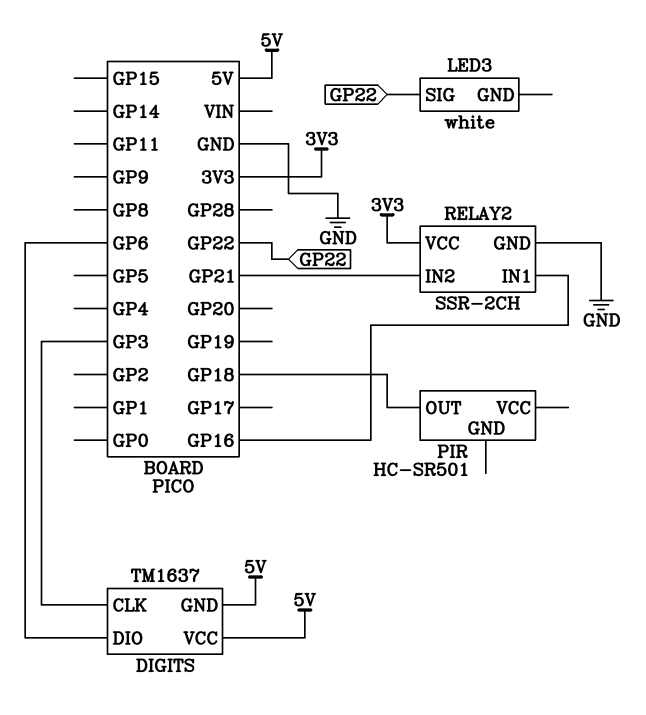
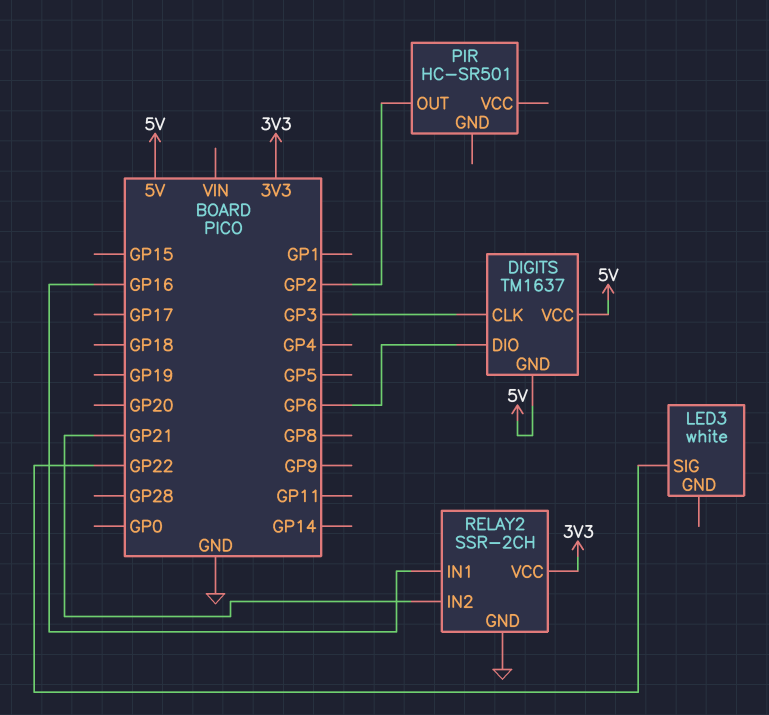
PIR pin OUT: GP18 -> GP2

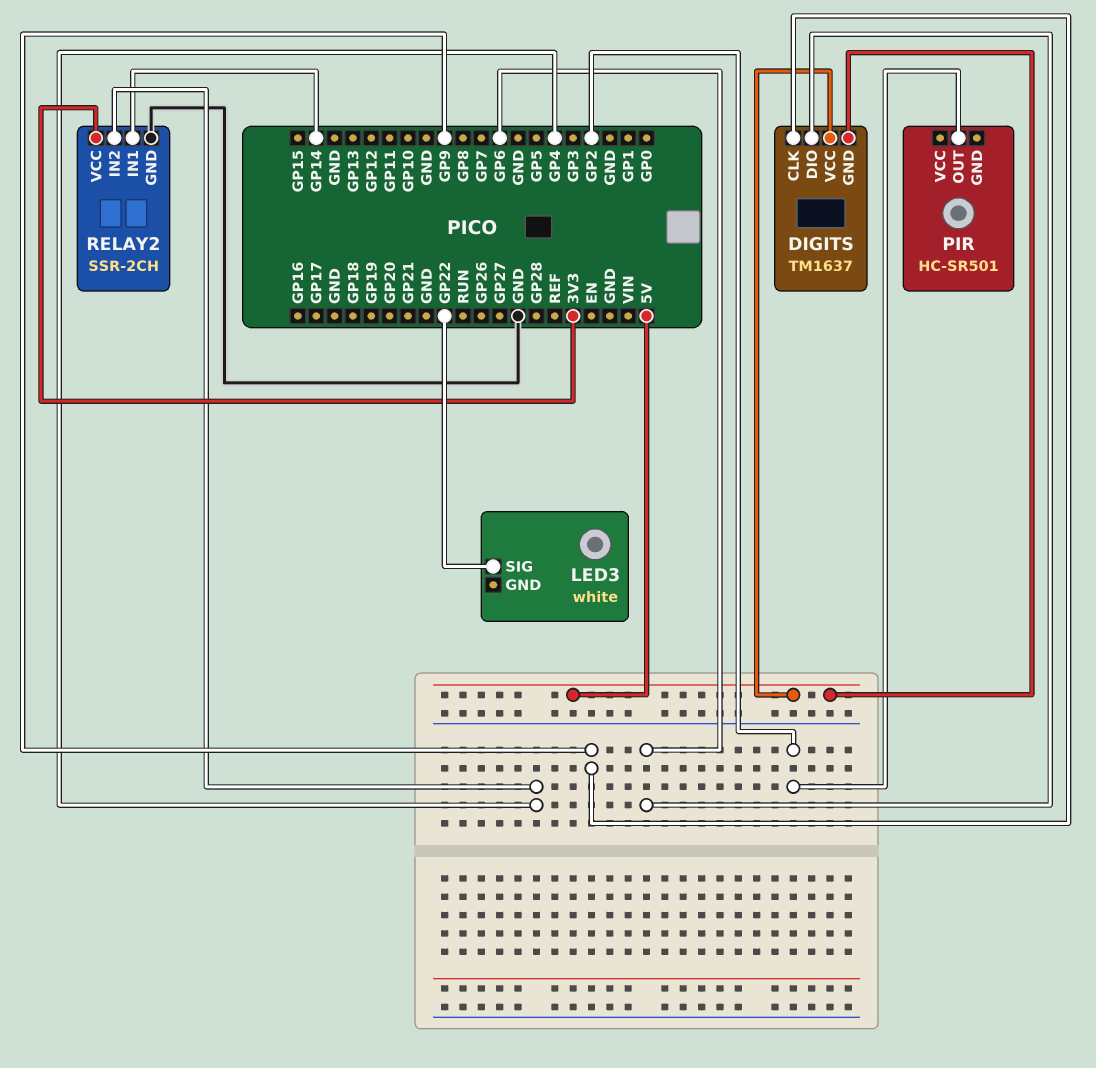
DIGITS pin CLK: GP3 -> GP9
RELAY2 pin IN1: GP16 -> GP14
RELAY2 pin IN2: GP21 -> GP4

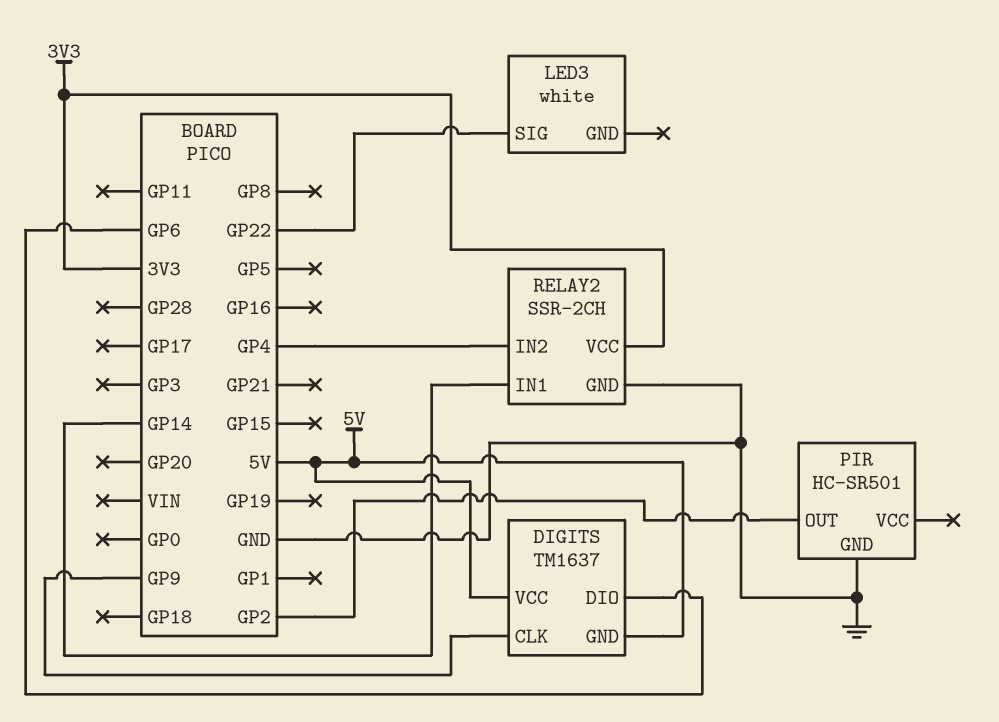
PIR pin GND: none -> GND

